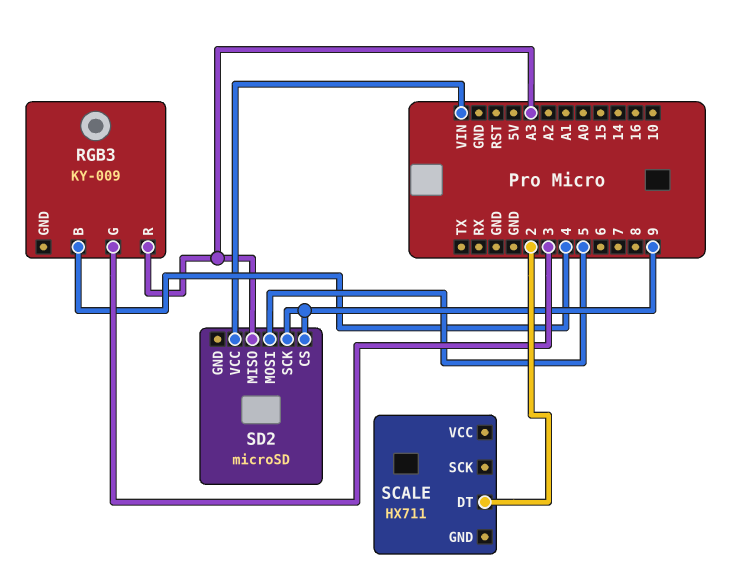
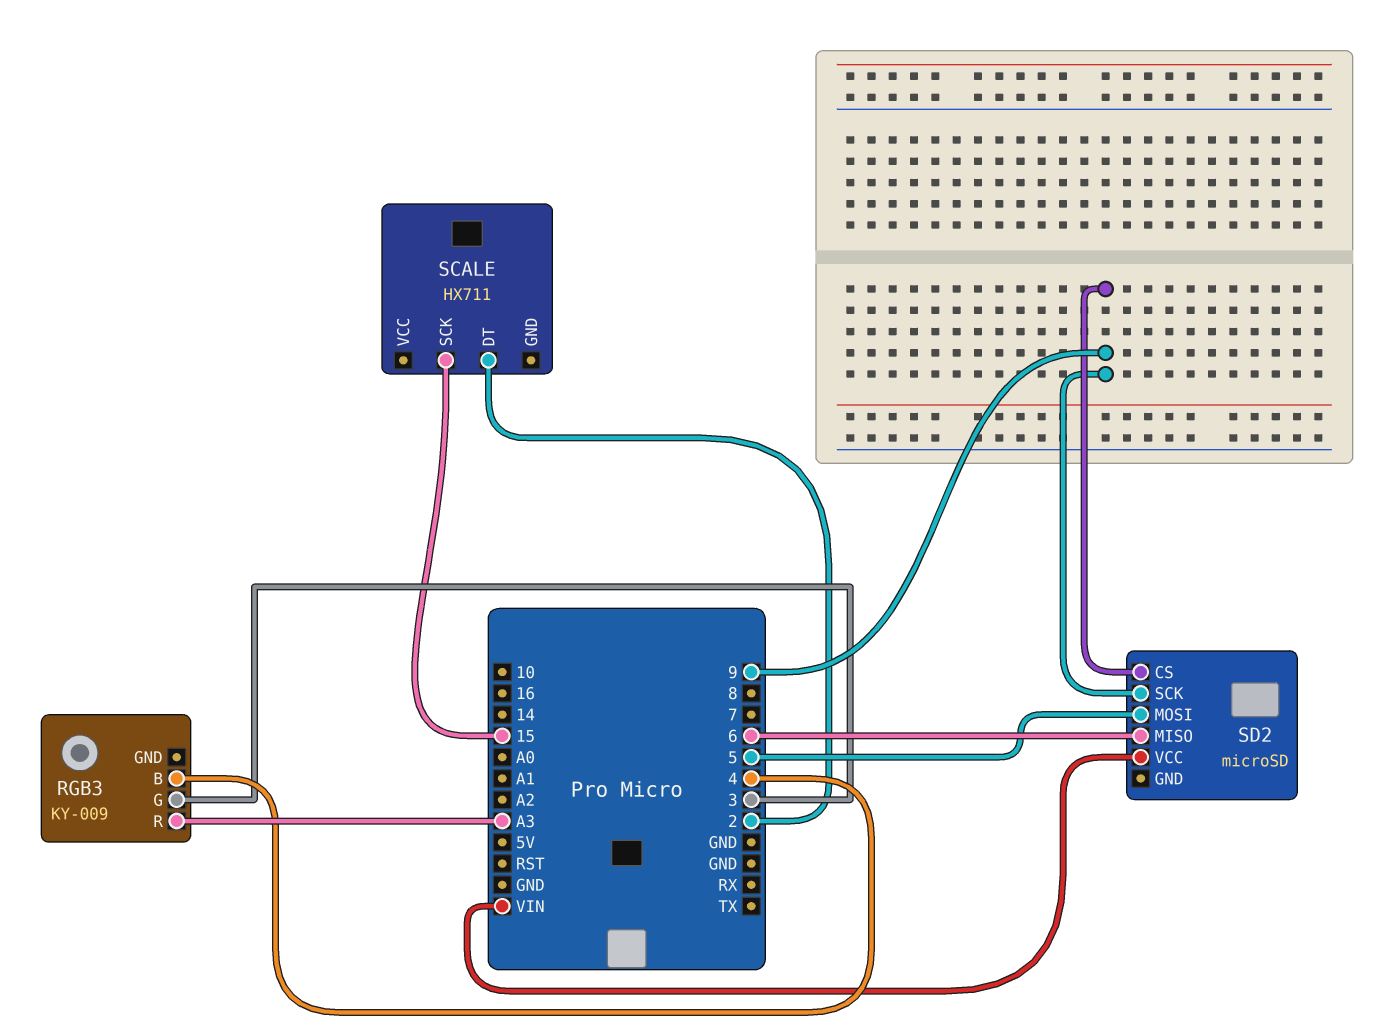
SCALE pin SCK: none -> 15
SD2 pin MISO: A3 -> 6

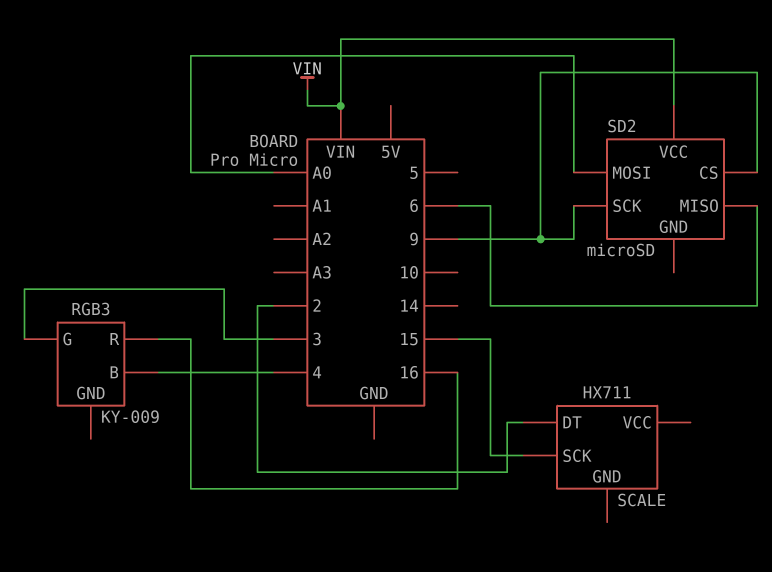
RGB3 pin R: A3 -> 16
SD2 pin MOSI: 5 -> A0

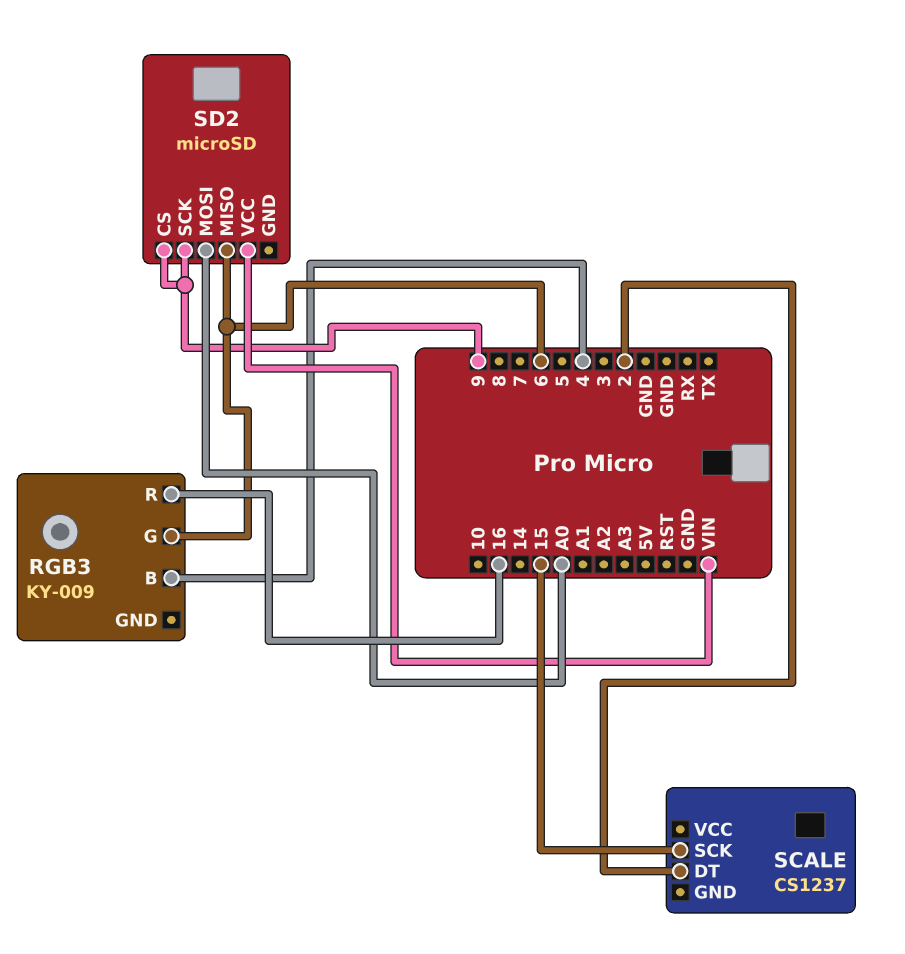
RGB3 pin G: 3 -> 6
SCALE: HX711 -> CS1237

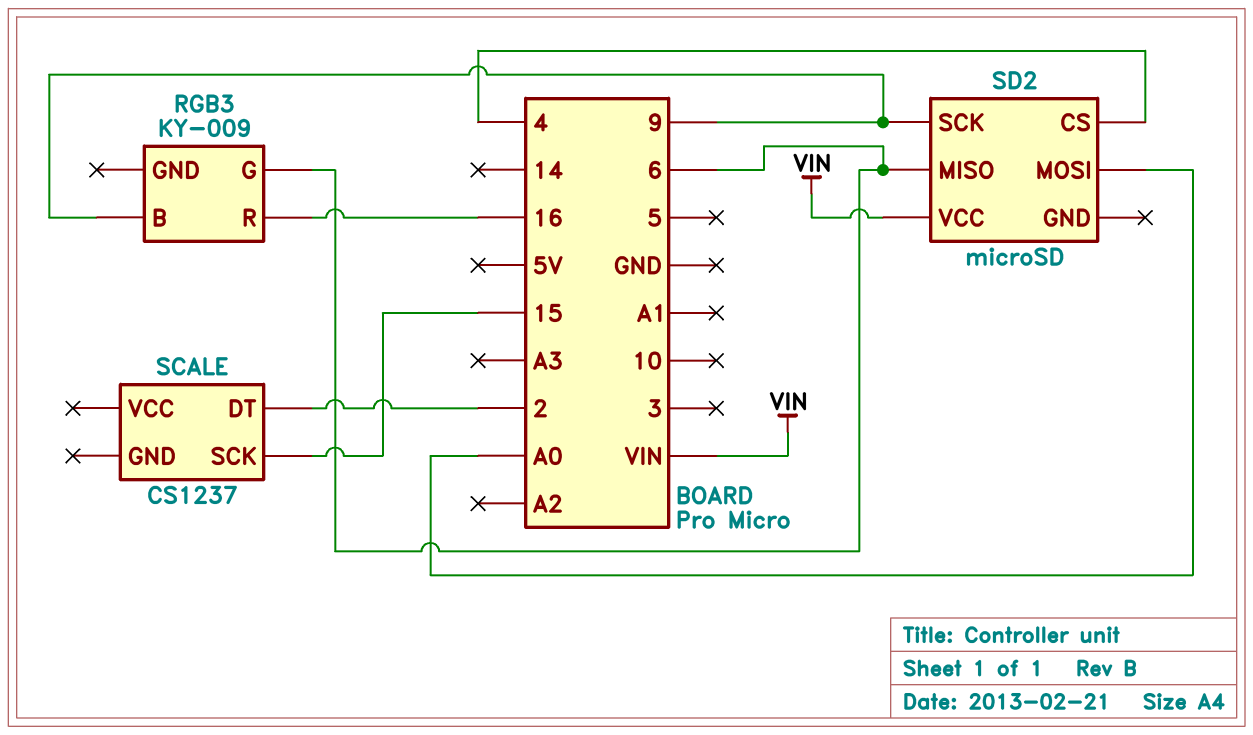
RGB3 pin B: 4 -> 9
SD2 pin CS: 9 -> 4

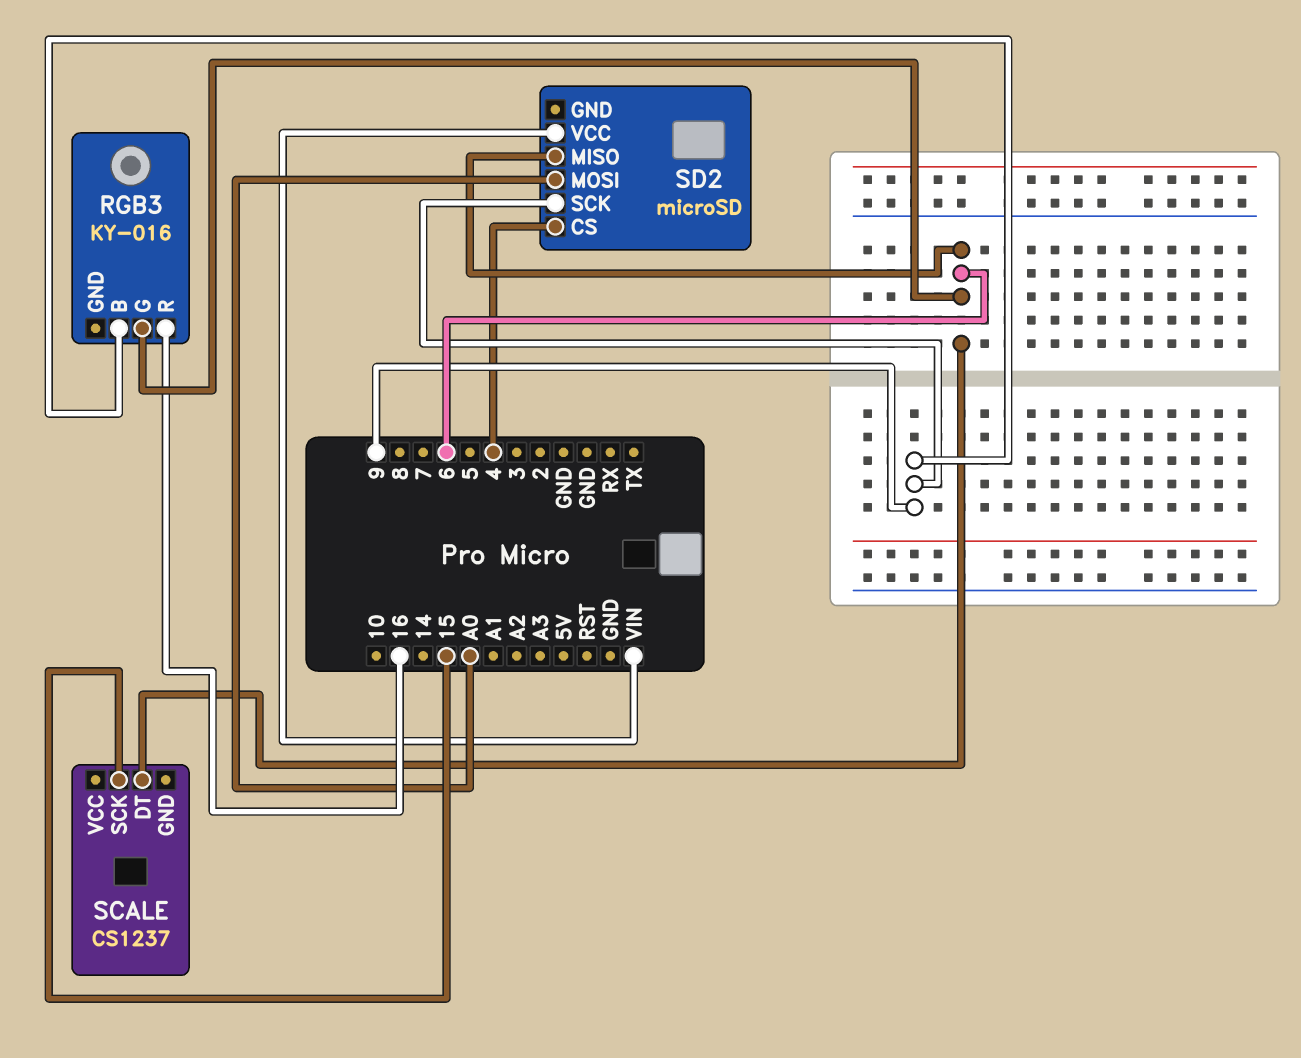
RGB3: KY-009 -> KY-016
SCALE pin DT: 2 -> 6

